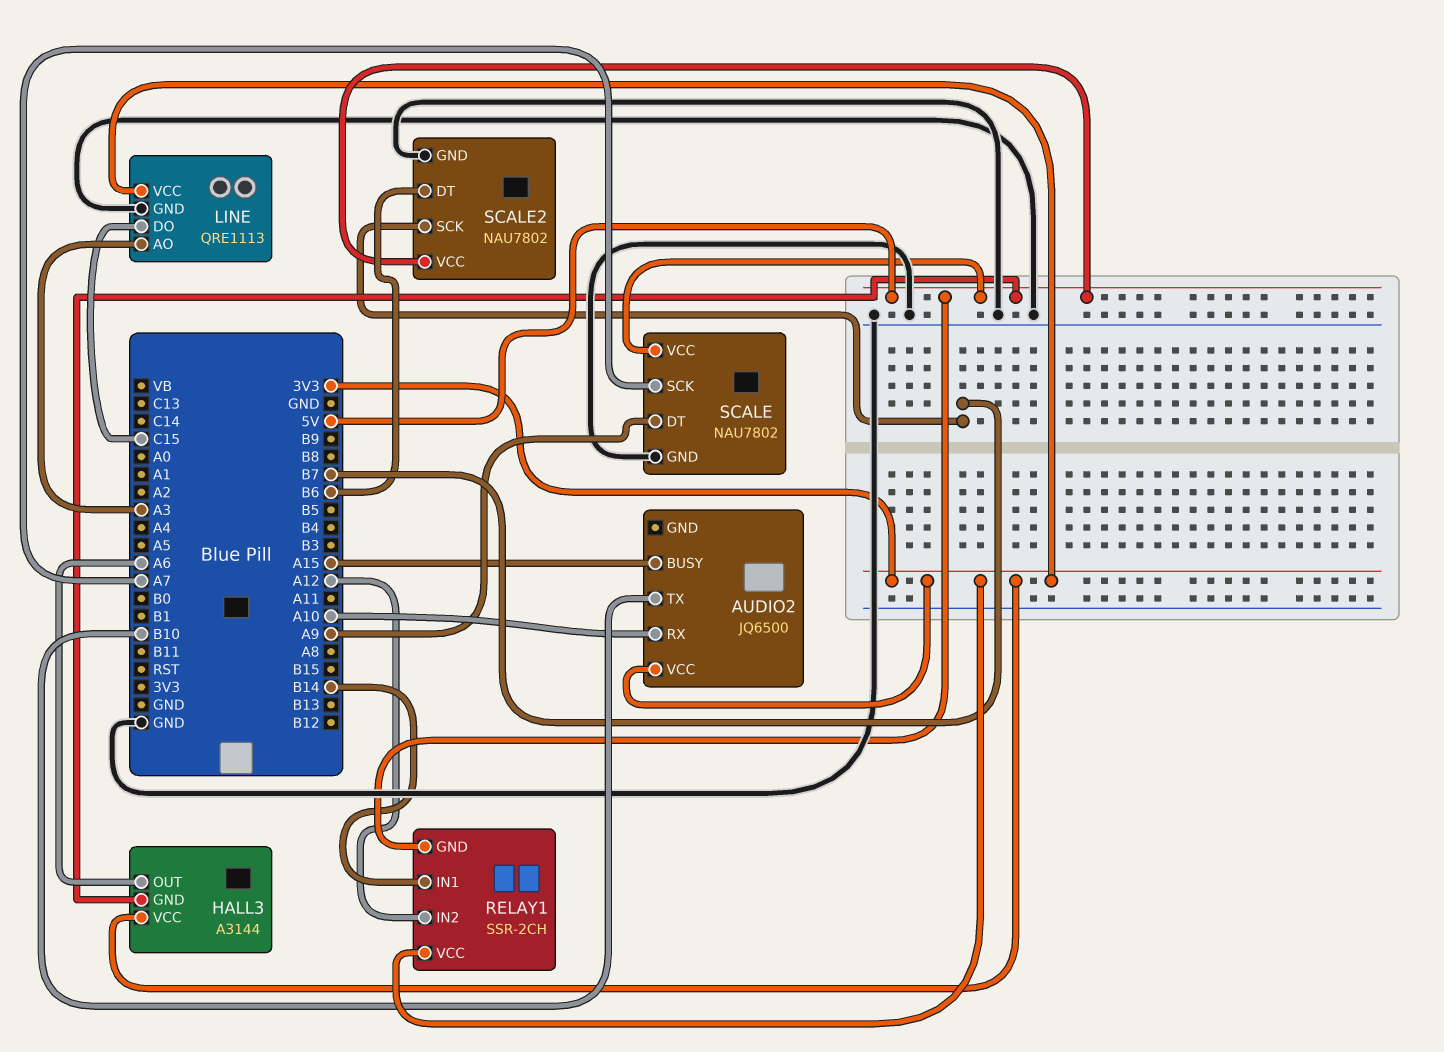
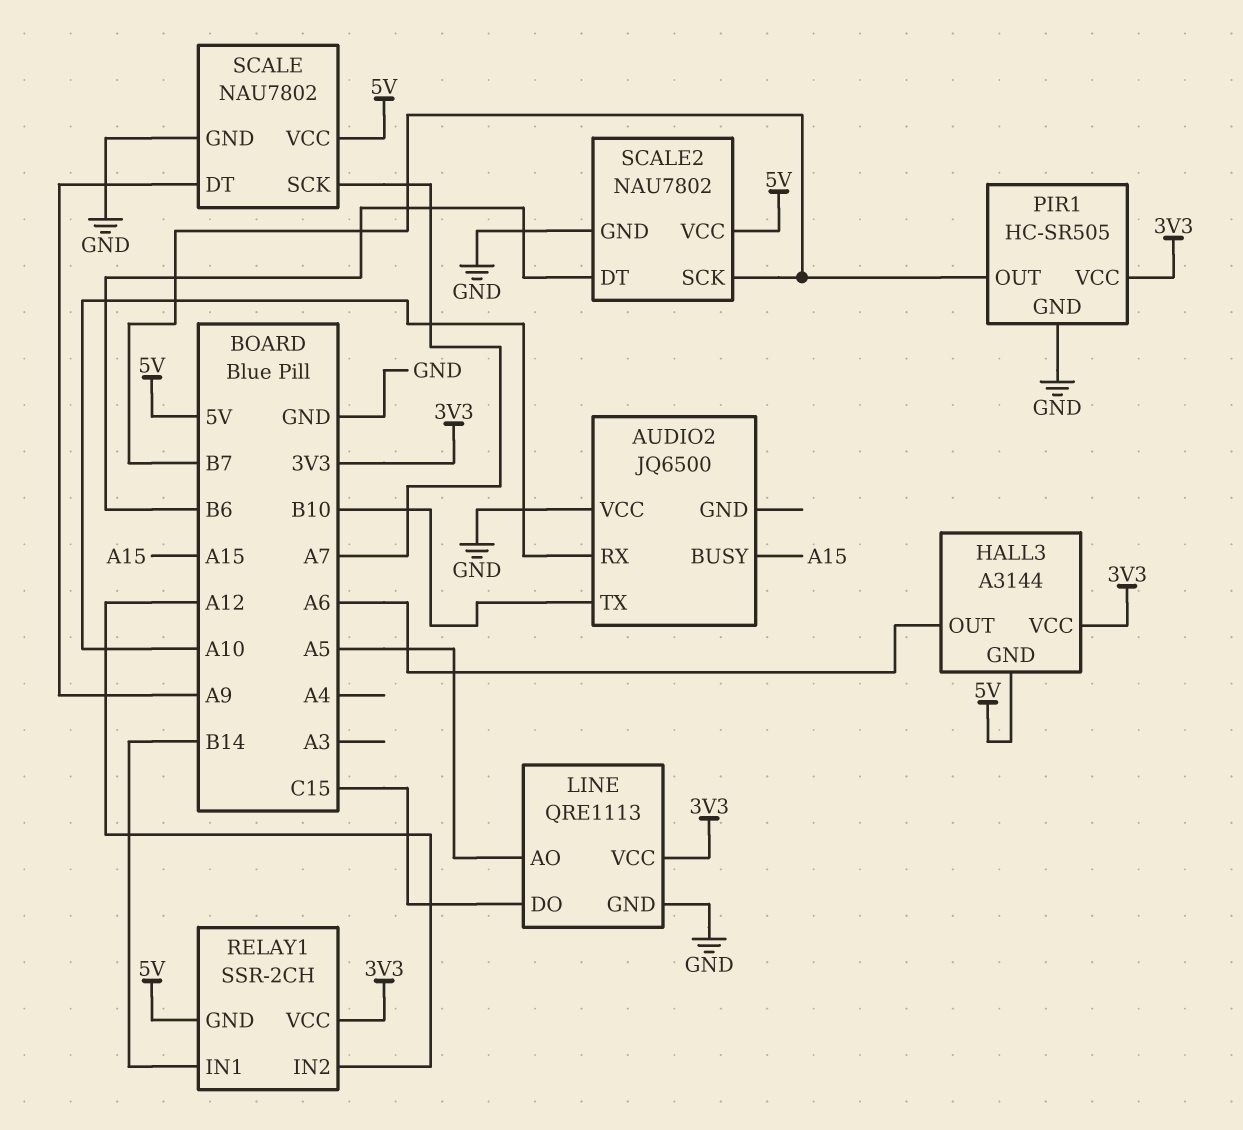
AUDIO2 pin VCC: 3V3 -> GND
LINE pin AO: A3 -> A5
PIR1: none -> HC-SR505
PIR1 pin GND: none -> GND
PIR1 pin OUT: none -> B7
PIR1 pin VCC: none -> 3V3

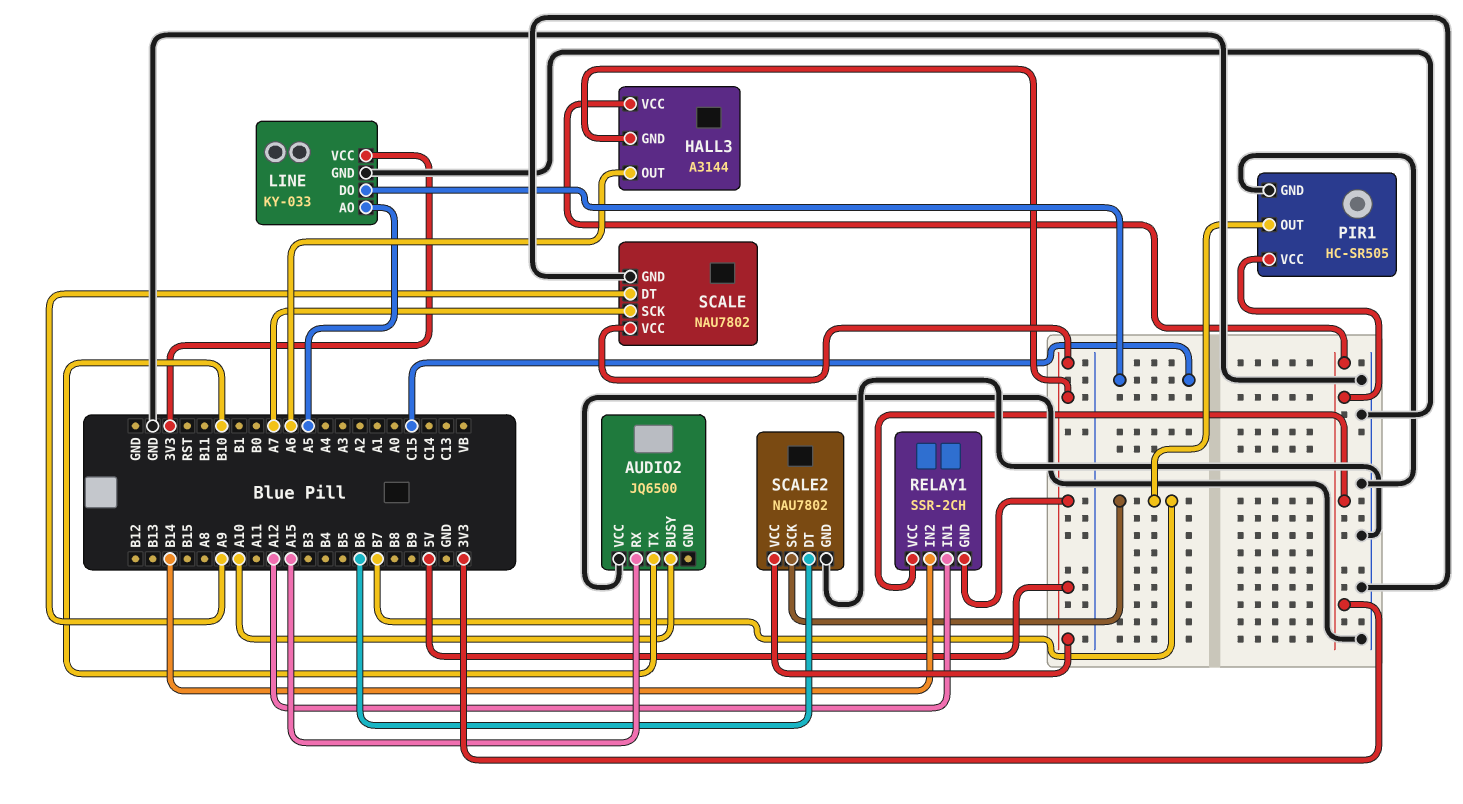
AUDIO2 pin BUSY: A15 -> A10
AUDIO2 pin RX: A10 -> A15
LINE: QRE1113 -> KY-033
RELAY1 pin IN1: B14 -> A12
RELAY1 pin IN2: A12 -> B14

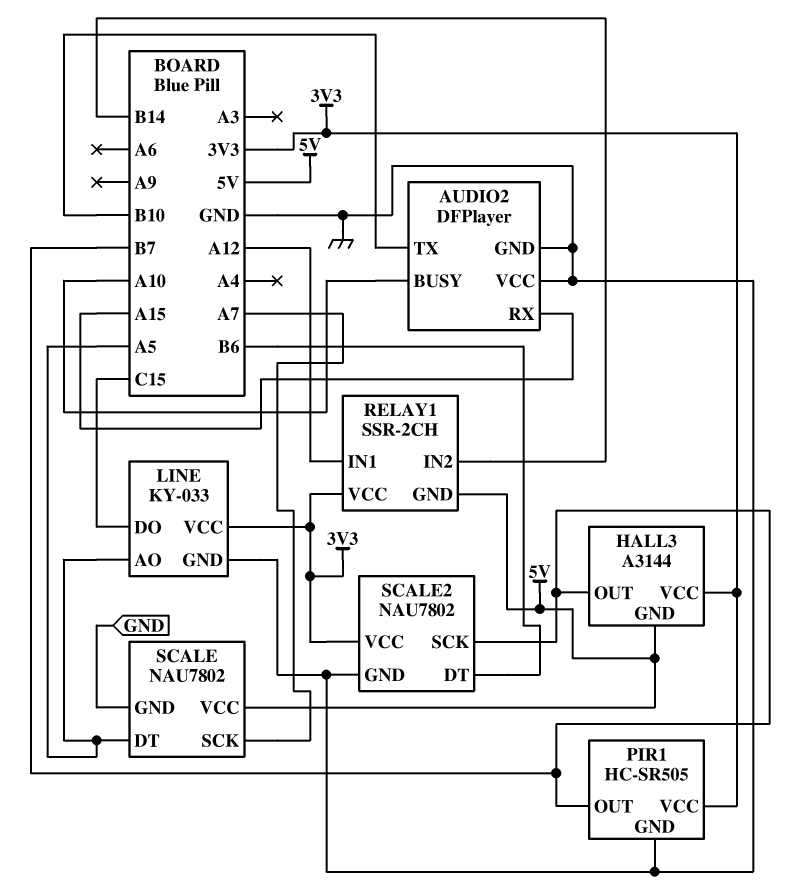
AUDIO2: JQ6500 -> DFPlayer
AUDIO2 pin GND: none -> GND
HALL3 pin OUT: A6 -> B7
SCALE pin DT: A9 -> A5
SCALE2 pin VCC: 5V -> 3V3

